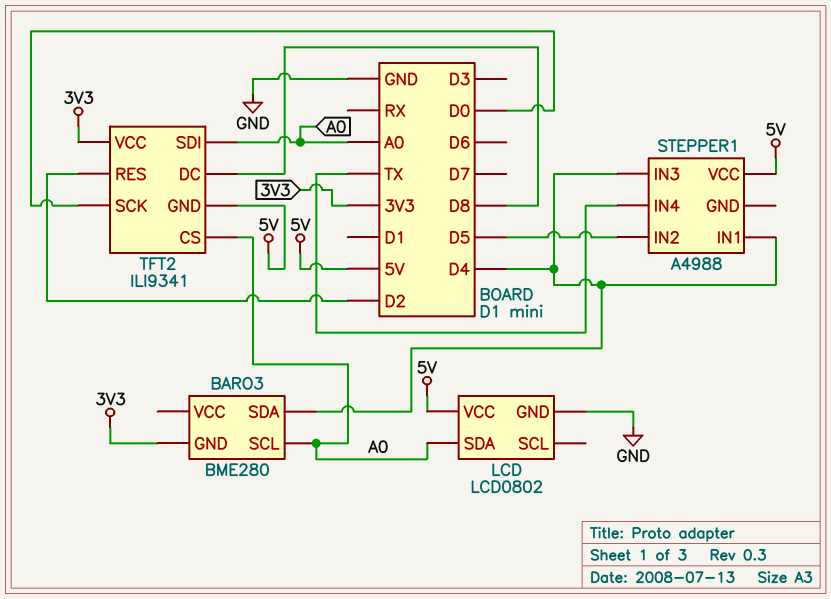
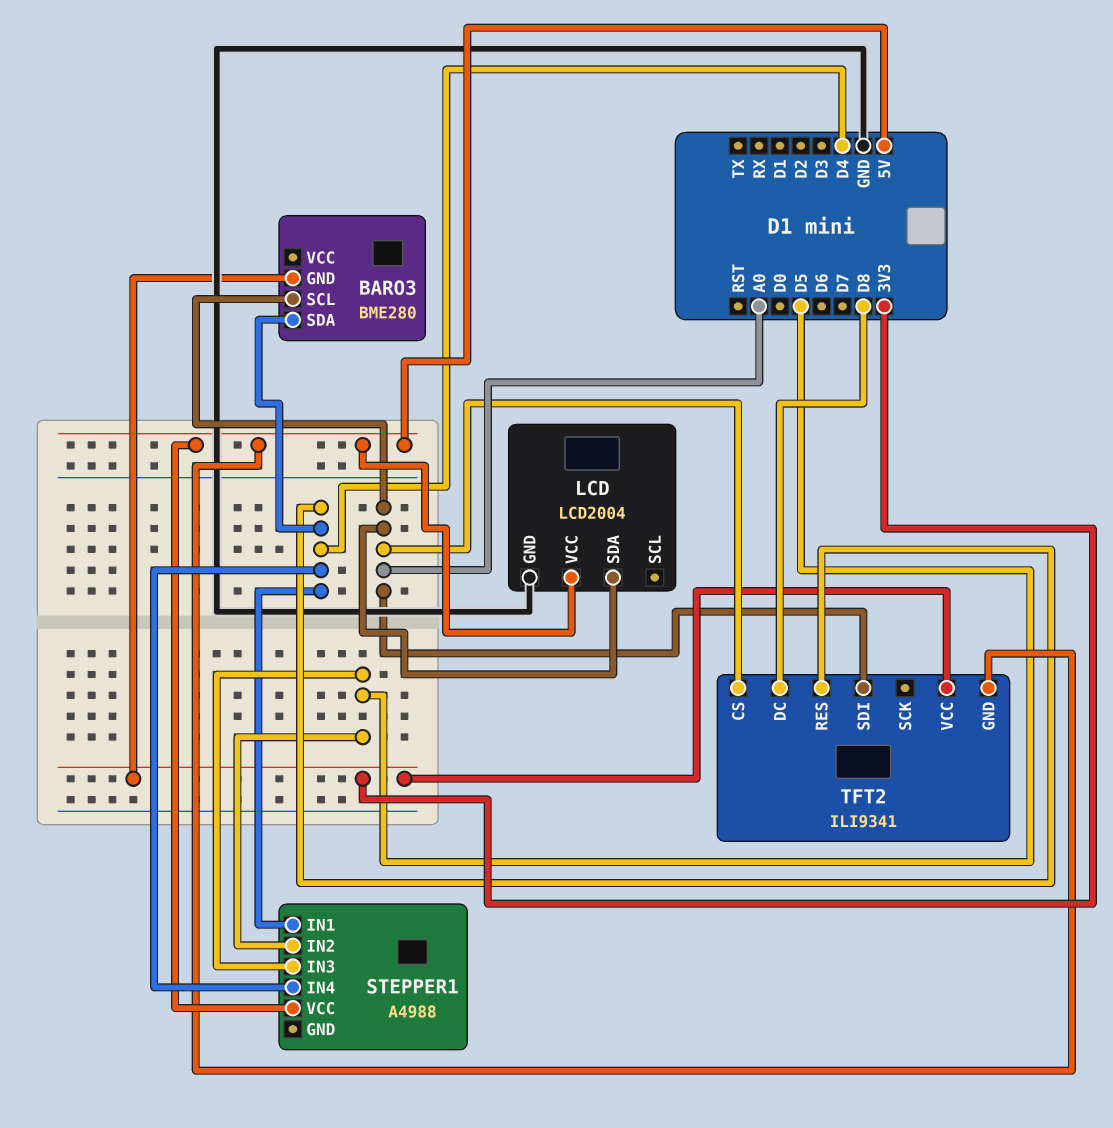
LCD: LCD0802 -> LCD2004
STEPPER1 pin IN3: D4 -> D5
STEPPER1 pin IN4: TX -> D4
TFT2 pin RES: D2 -> D4
TFT2 pin SCK: D0 -> none

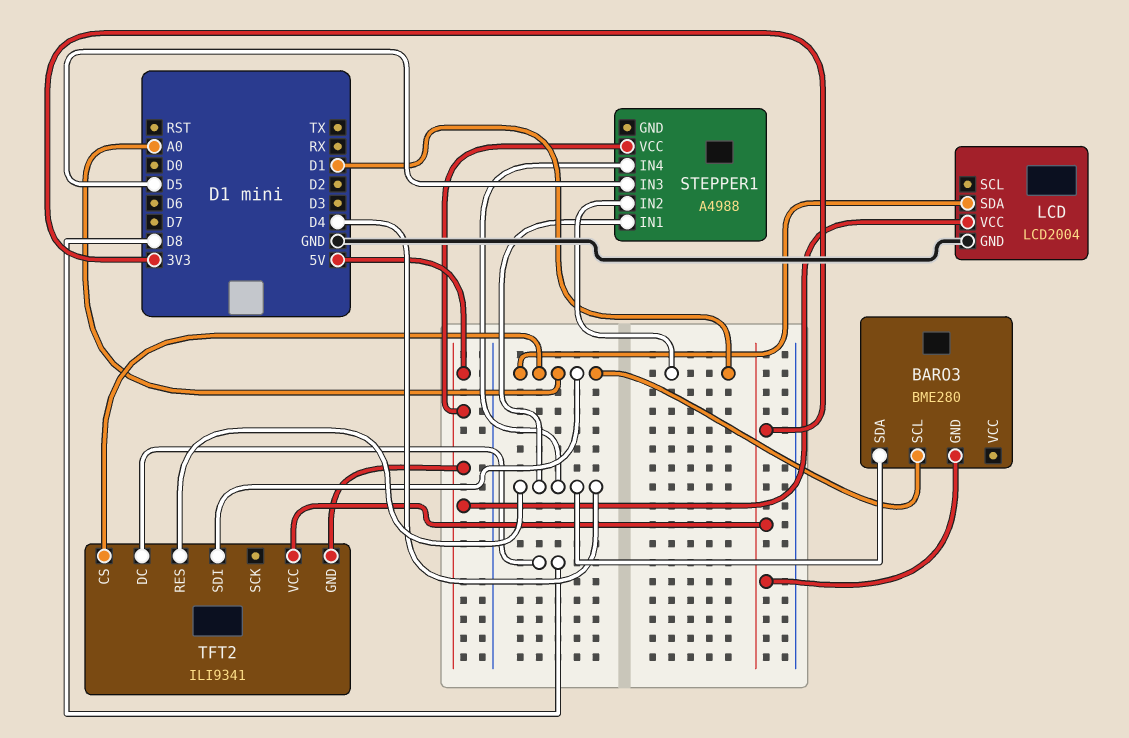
STEPPER1 pin IN2: D5 -> D1

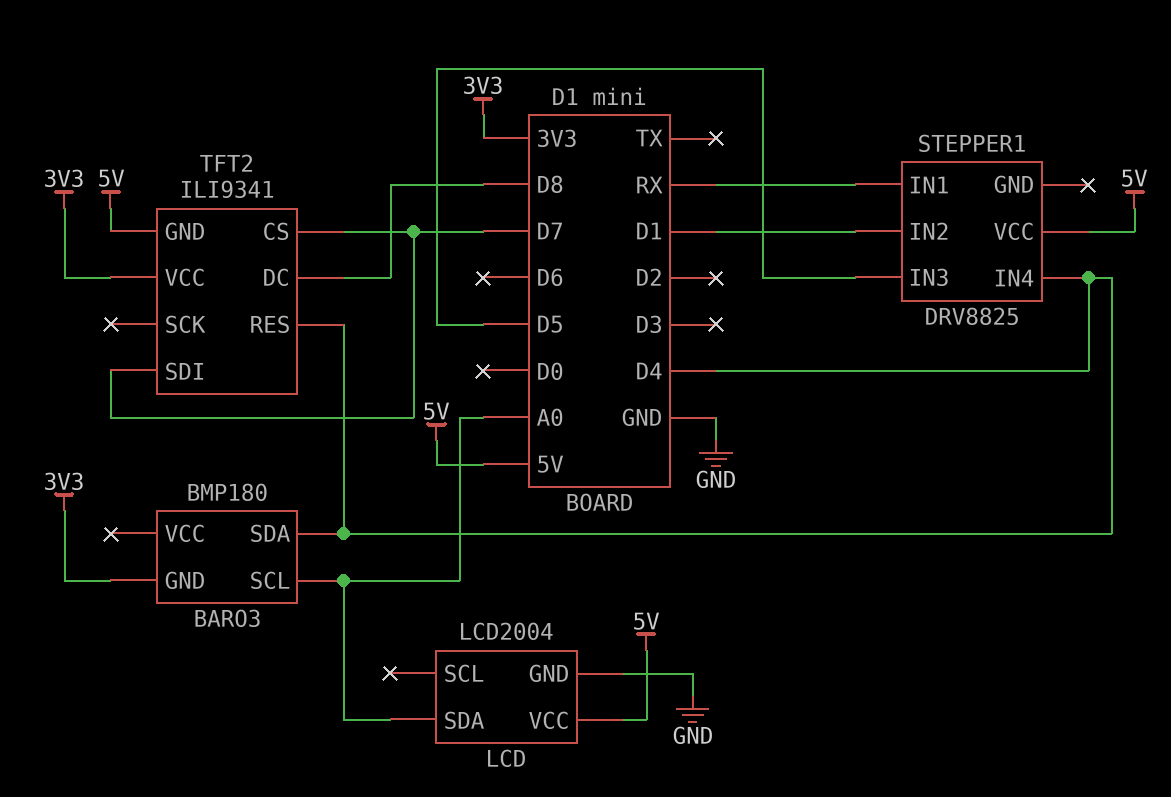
BARO3: BME280 -> BMP180
STEPPER1: A4988 -> DRV8825
STEPPER1 pin IN1: D4 -> RX
TFT2 pin CS: A0 -> D7
TFT2 pin SDI: A0 -> D7

